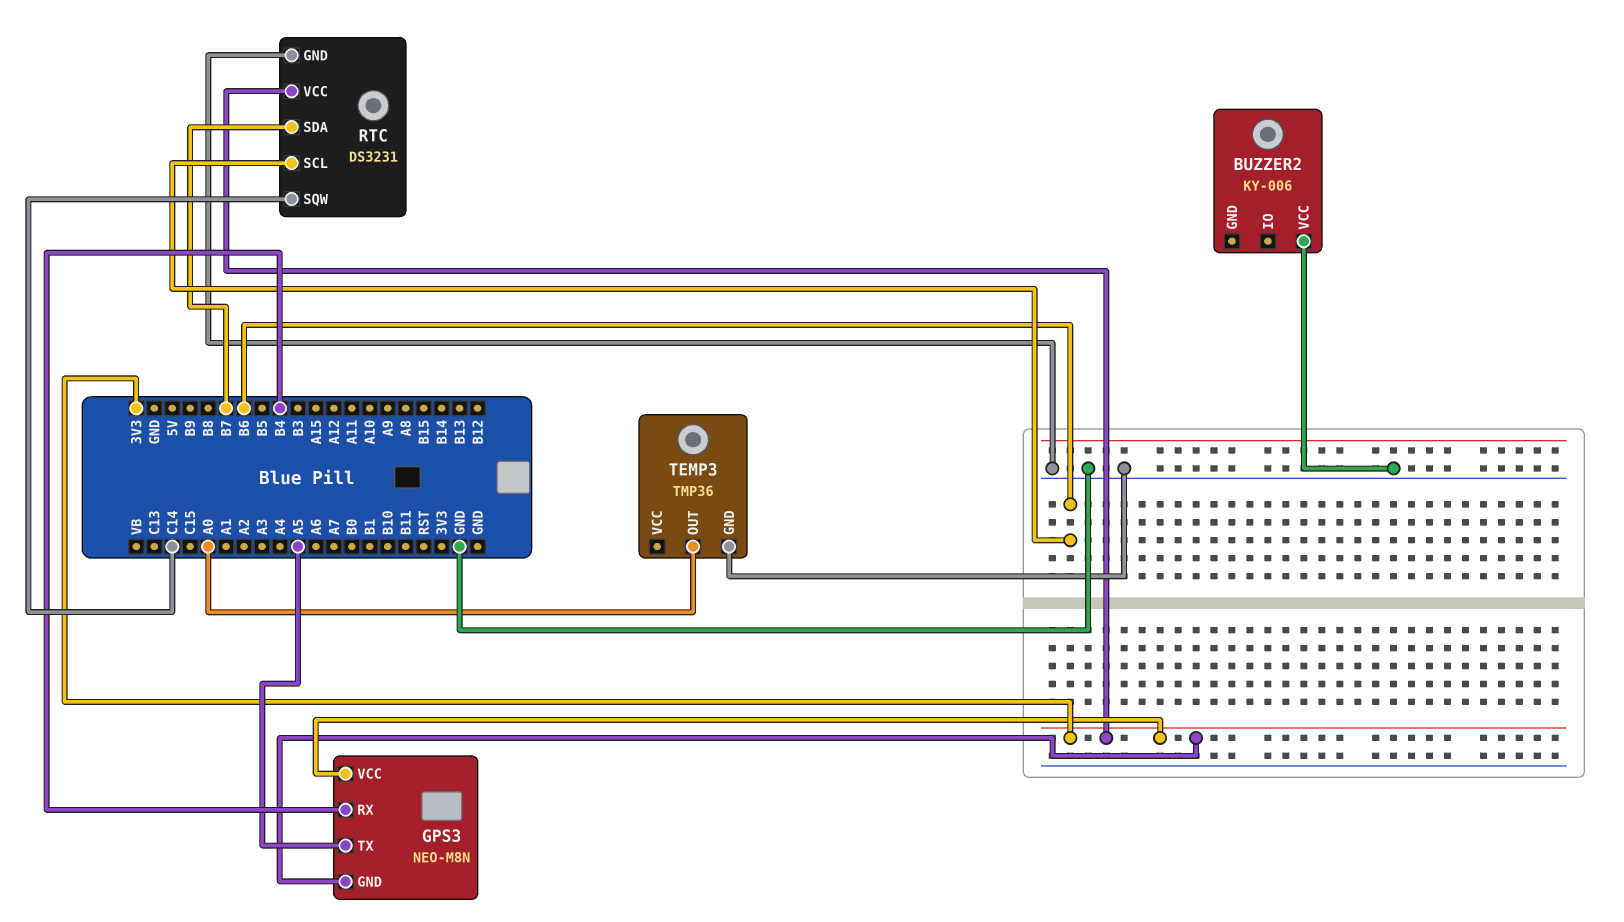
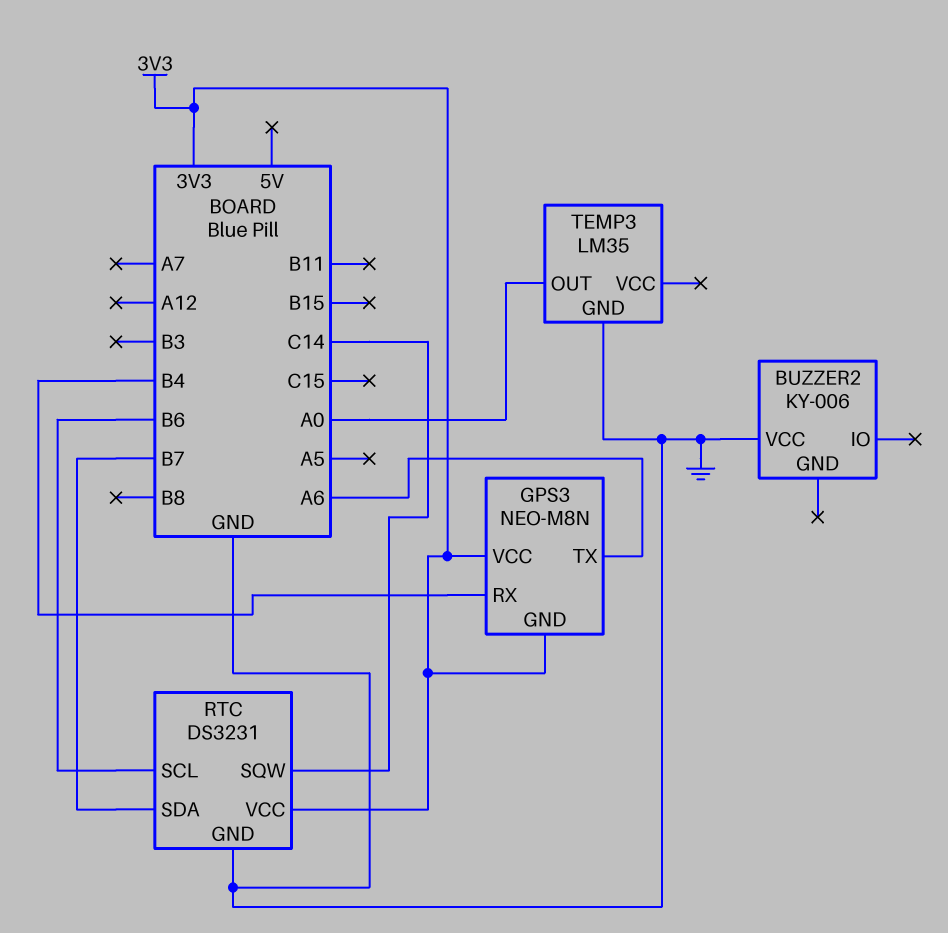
GPS3 pin TX: A5 -> A6
TEMP3: TMP36 -> LM35

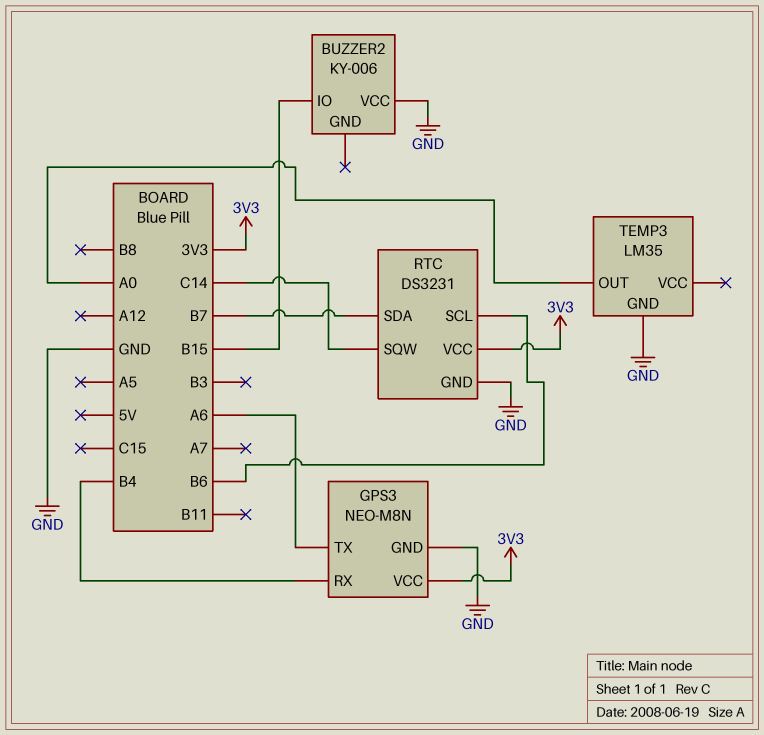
BUZZER2 pin IO: none -> B15
GPS3 pin GND: 3V3 -> GND

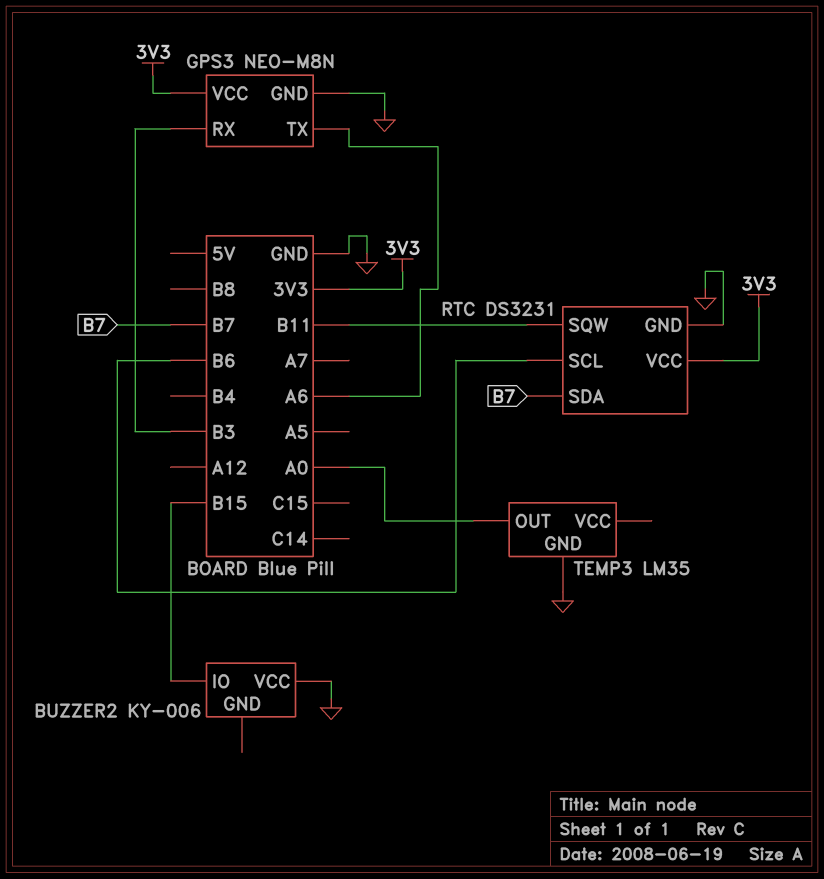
GPS3 pin RX: B4 -> B3
RTC pin SQW: C14 -> B11

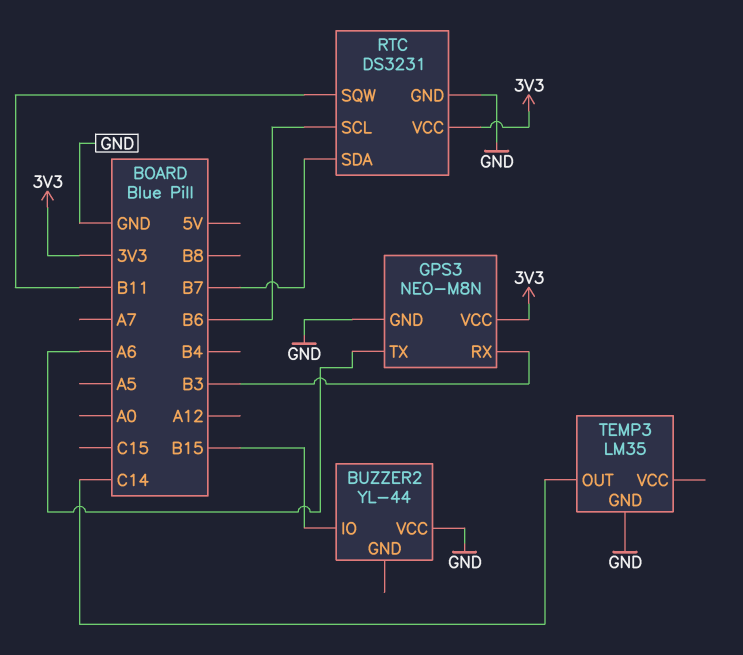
BUZZER2: KY-006 -> YL-44
TEMP3 pin OUT: A0 -> C14

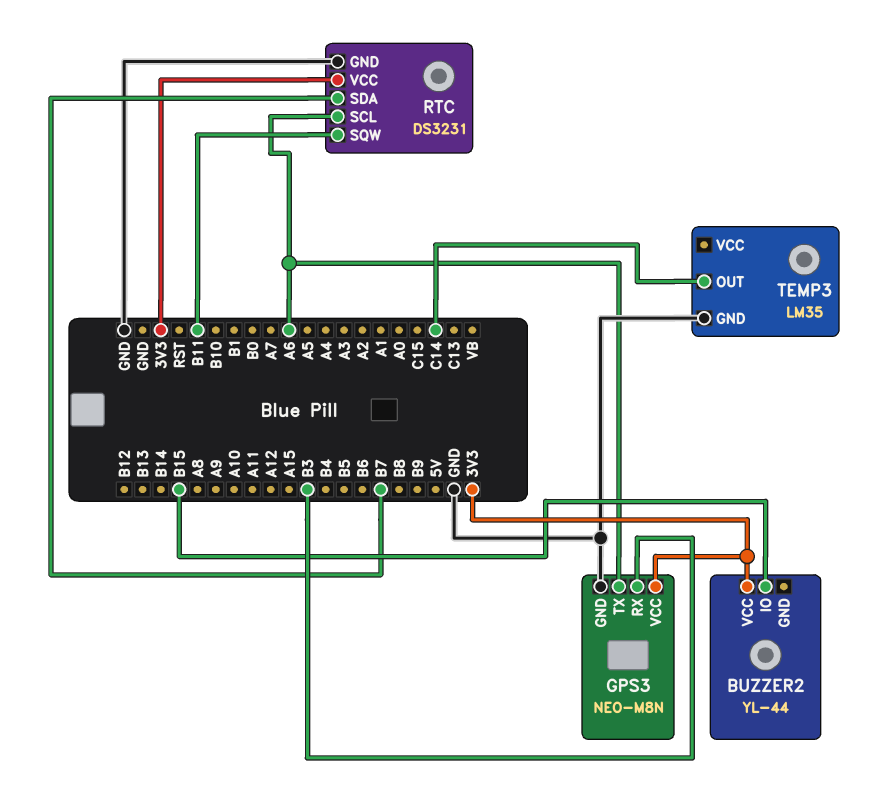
BUZZER2 pin VCC: GND -> 3V3
RTC pin SCL: B6 -> A6

